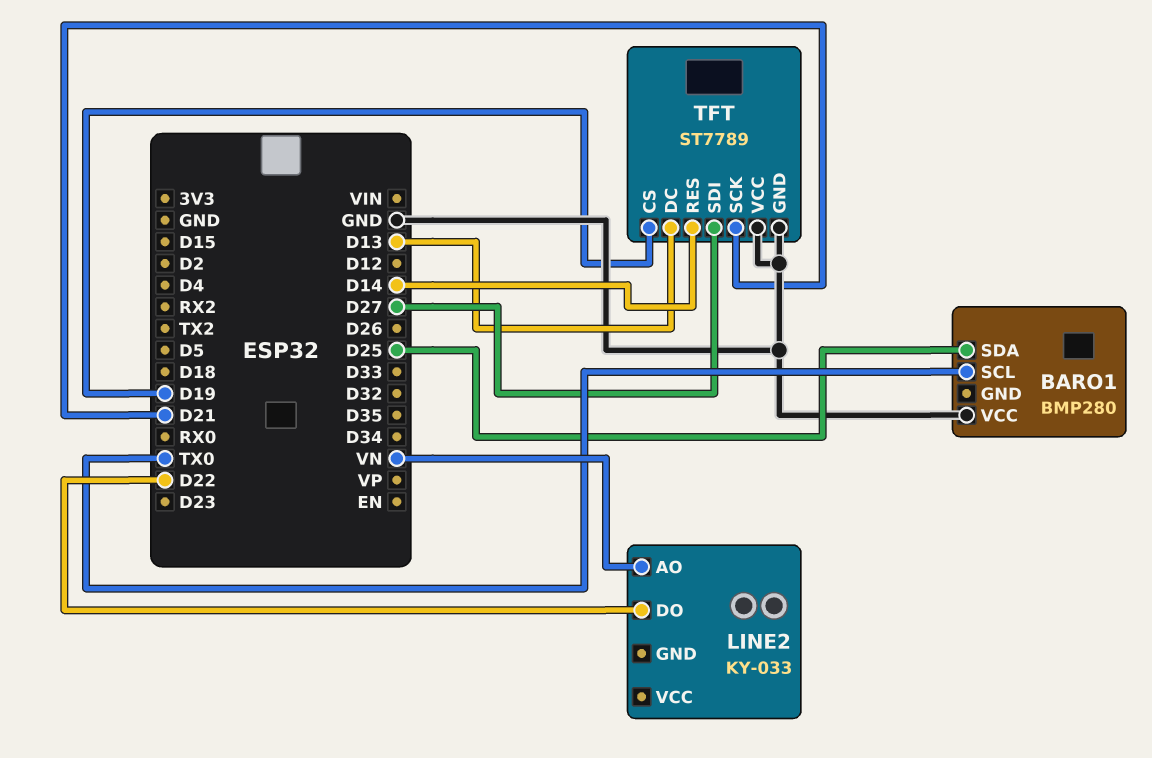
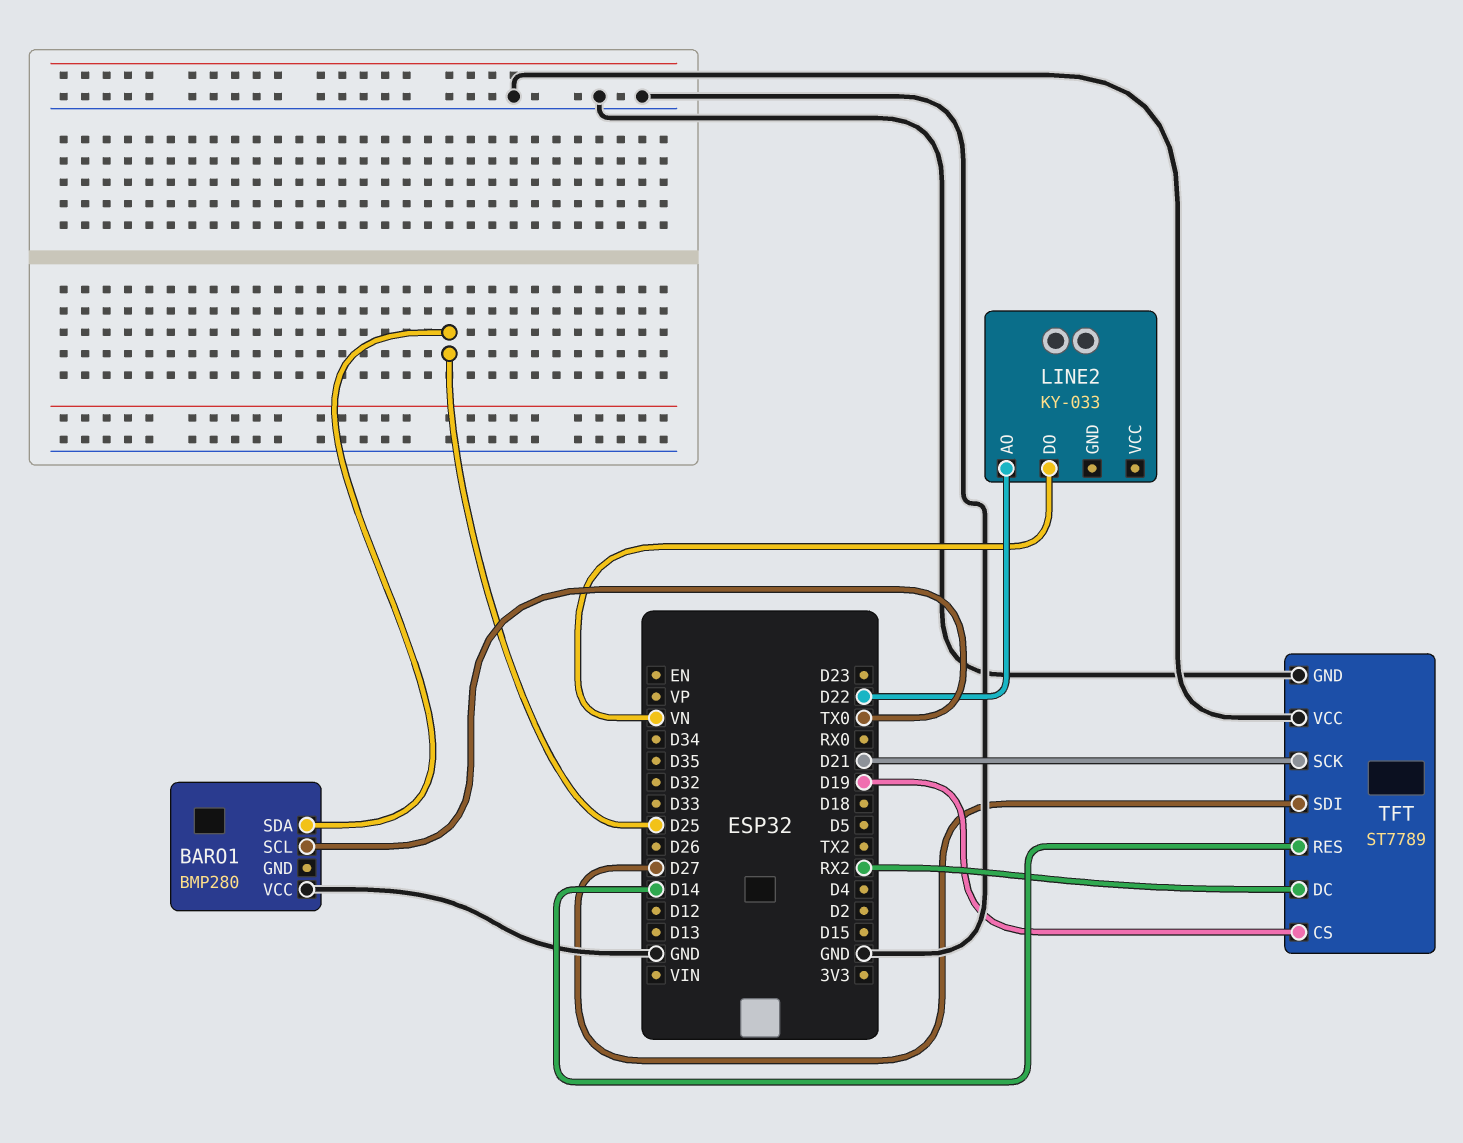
LINE2 pin AO: VN -> D22
LINE2 pin DO: D22 -> VN
TFT pin DC: D13 -> RX2

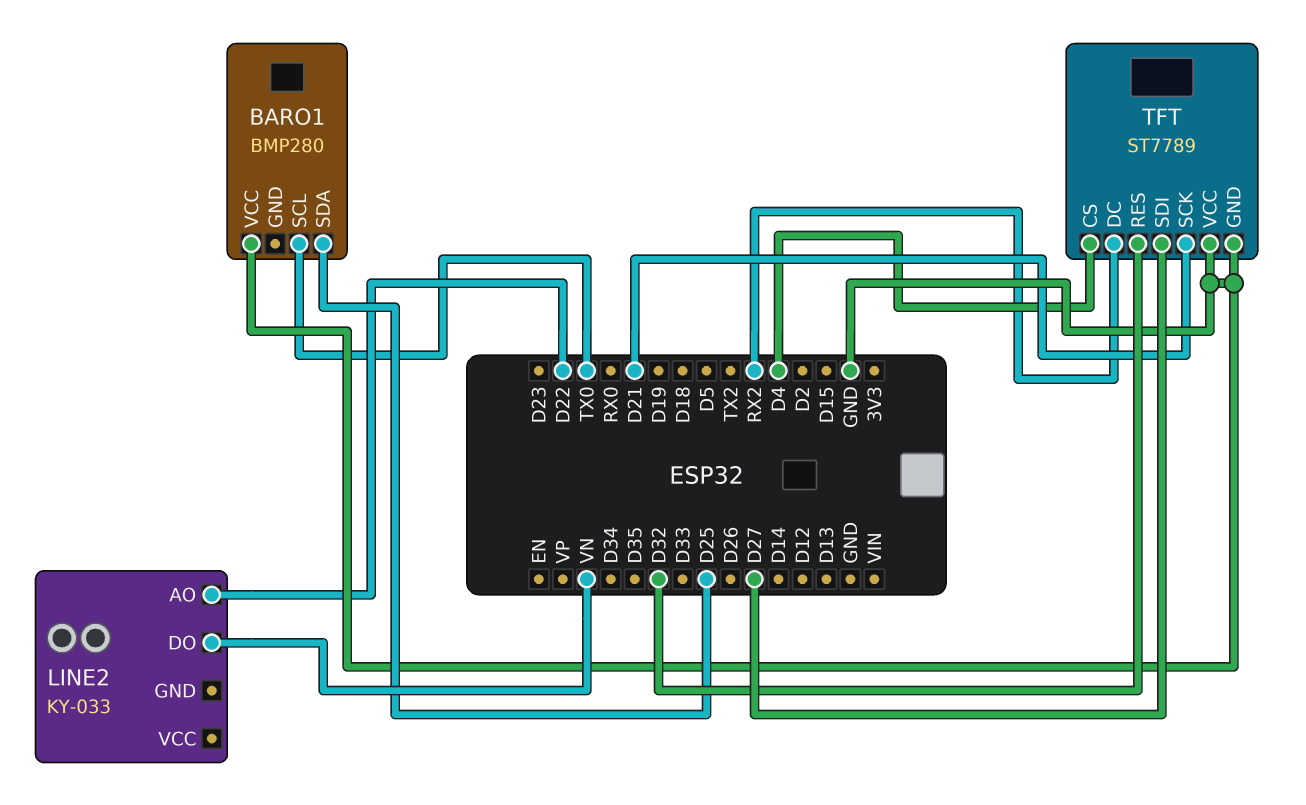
TFT pin CS: D19 -> D4
TFT pin RES: D14 -> D32

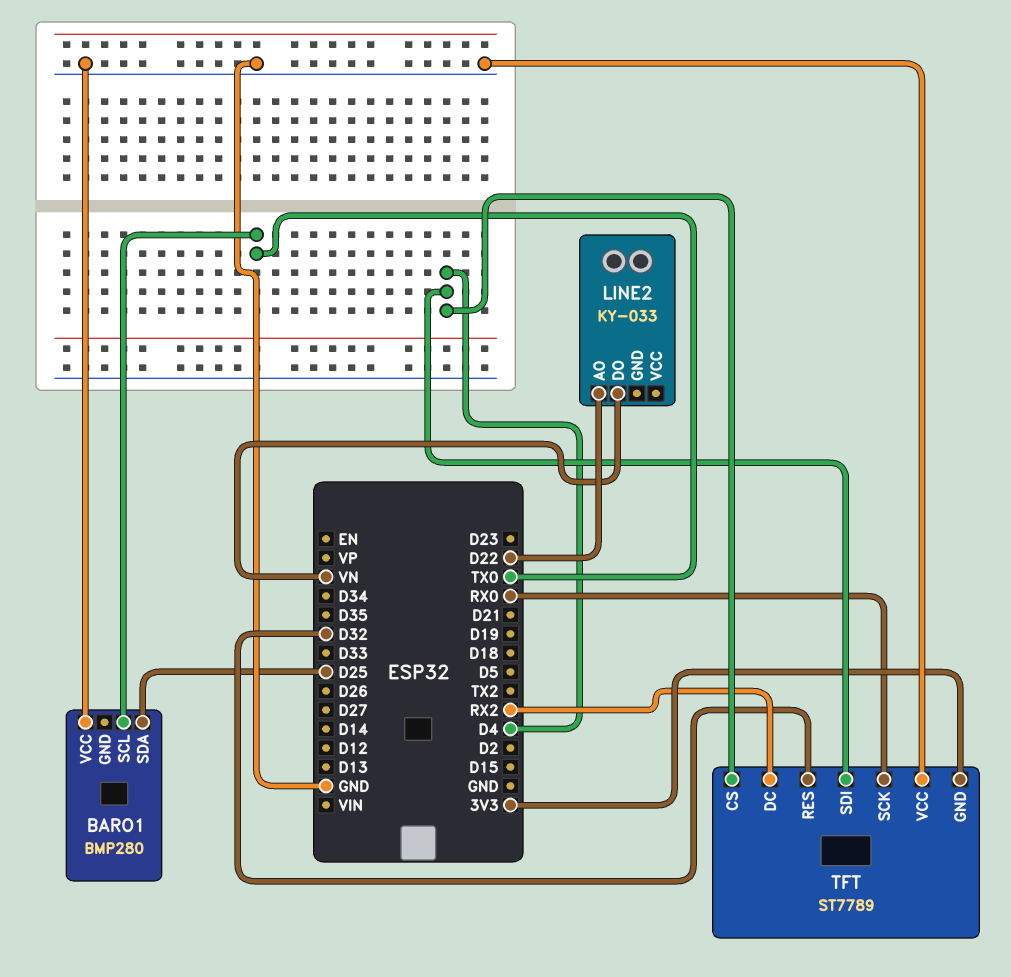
TFT pin GND: GND -> 3V3
TFT pin SCK: D21 -> RX0
TFT pin SDI: D27 -> D4

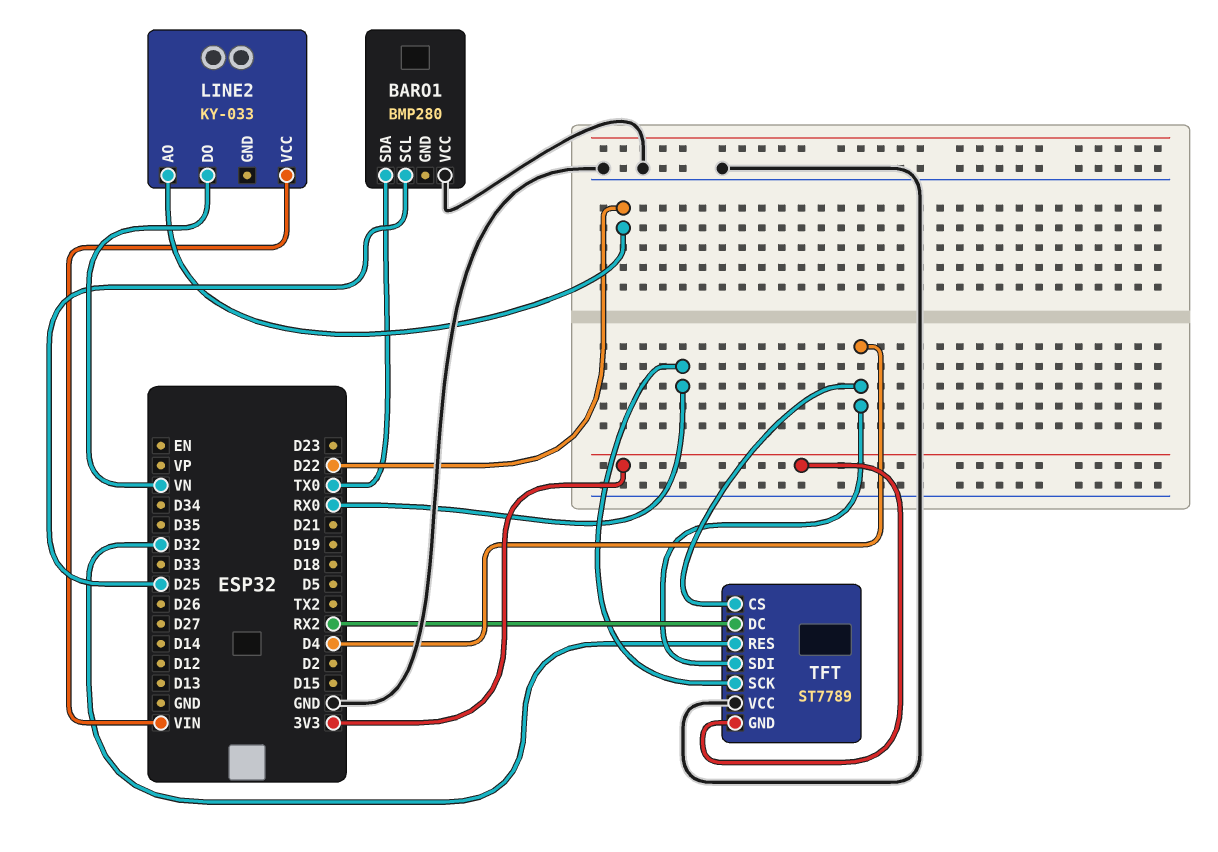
BARO1 pin SCL: TX0 -> D25
BARO1 pin SDA: D25 -> TX0
LINE2 pin VCC: none -> VIN

